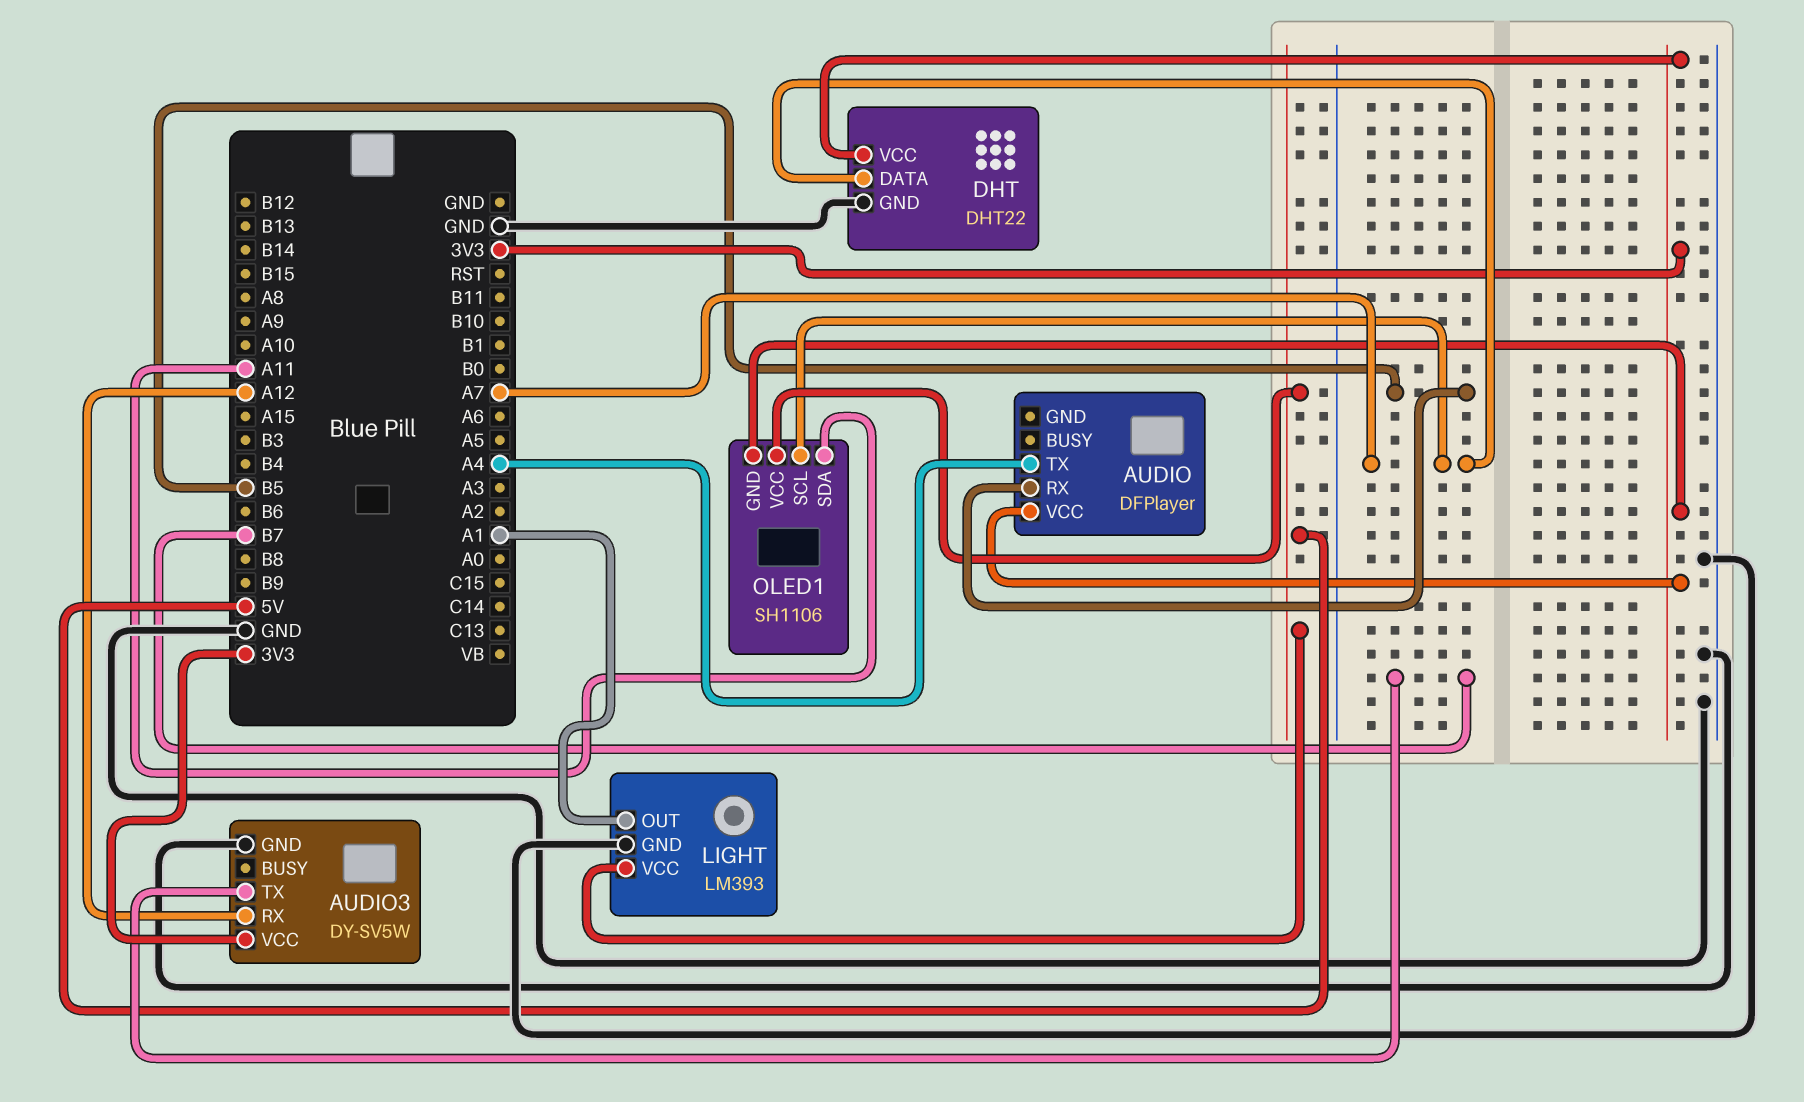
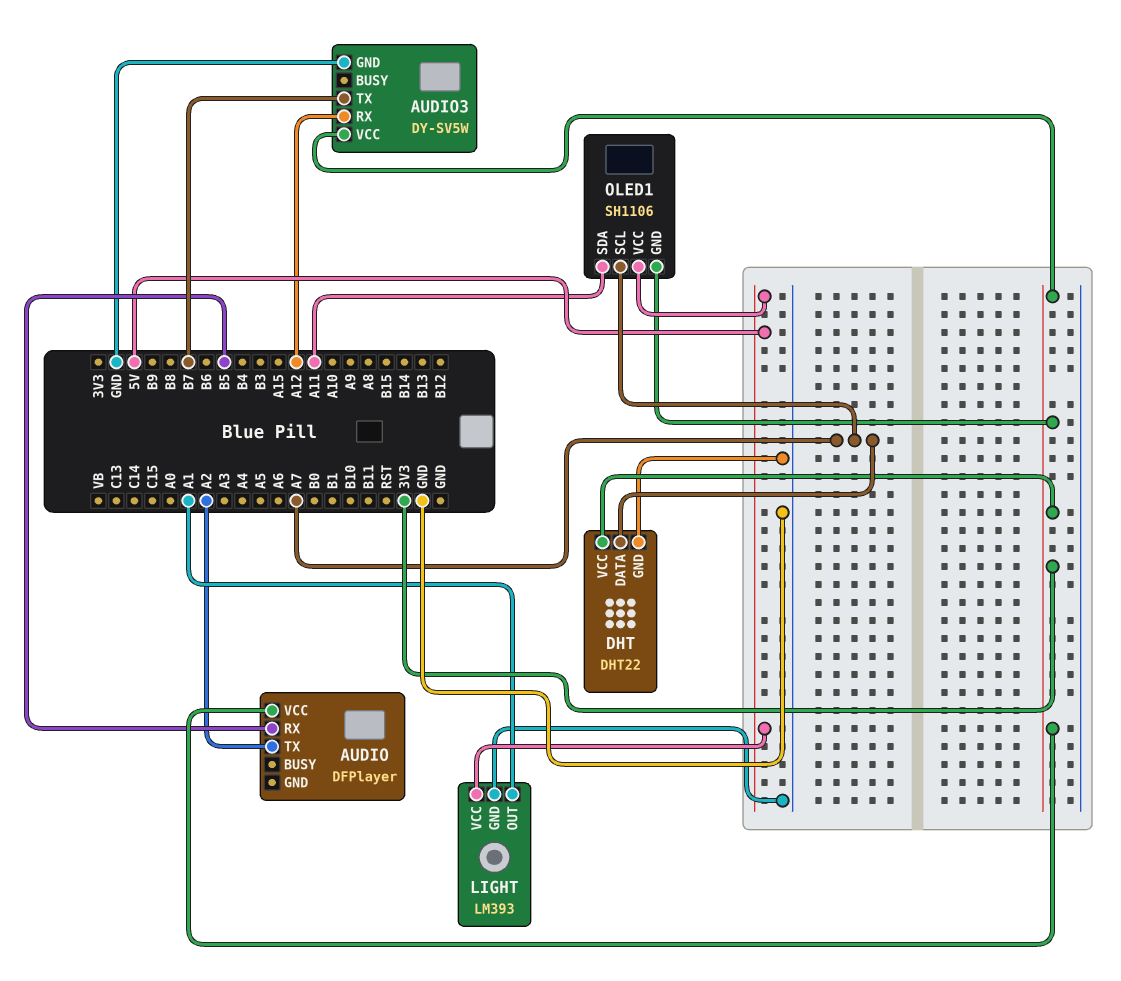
AUDIO pin TX: A4 -> A2

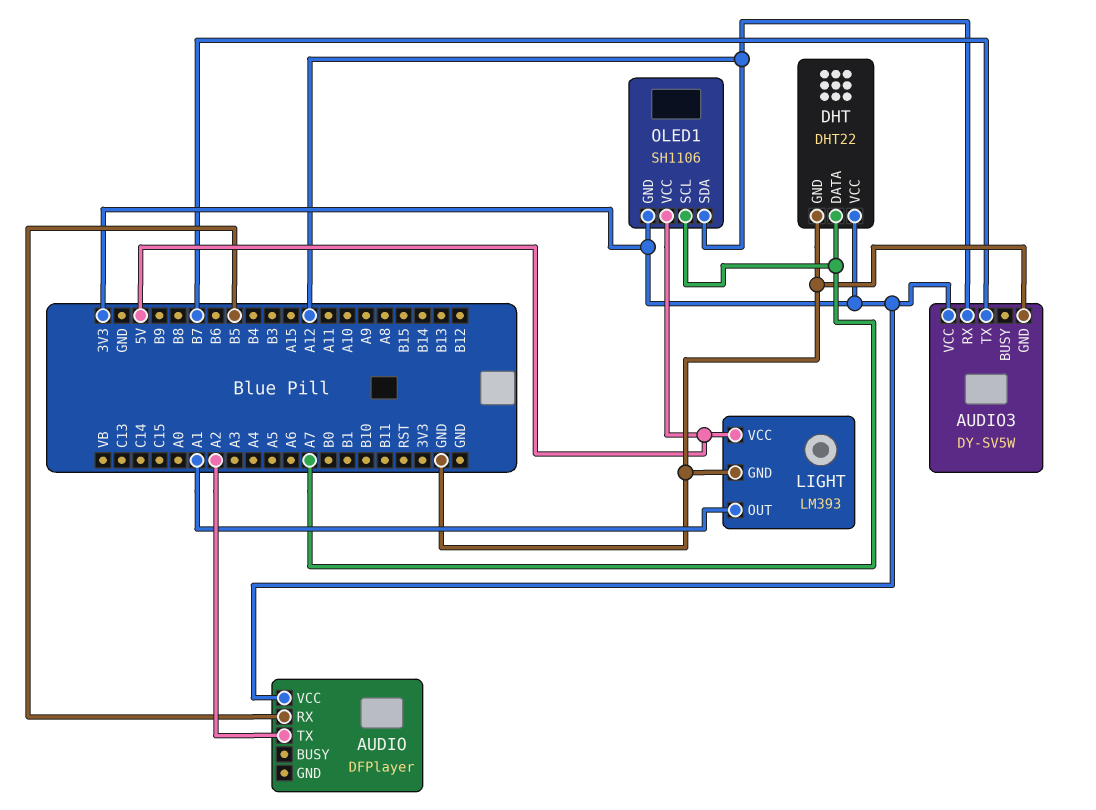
OLED1 pin SDA: A11 -> A12

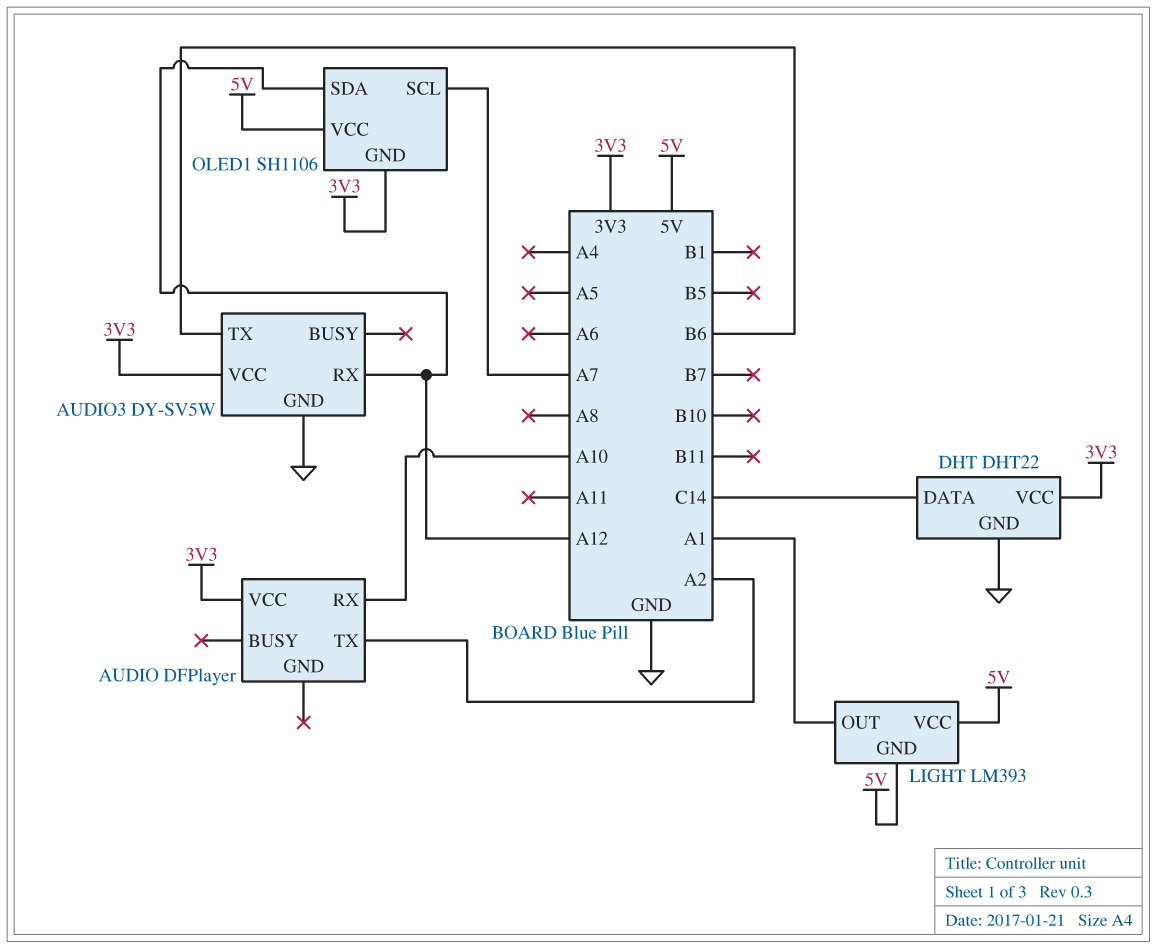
AUDIO pin RX: B5 -> A10
AUDIO3 pin TX: B7 -> B6
DHT pin DATA: A7 -> C14
LIGHT pin GND: GND -> 5V

